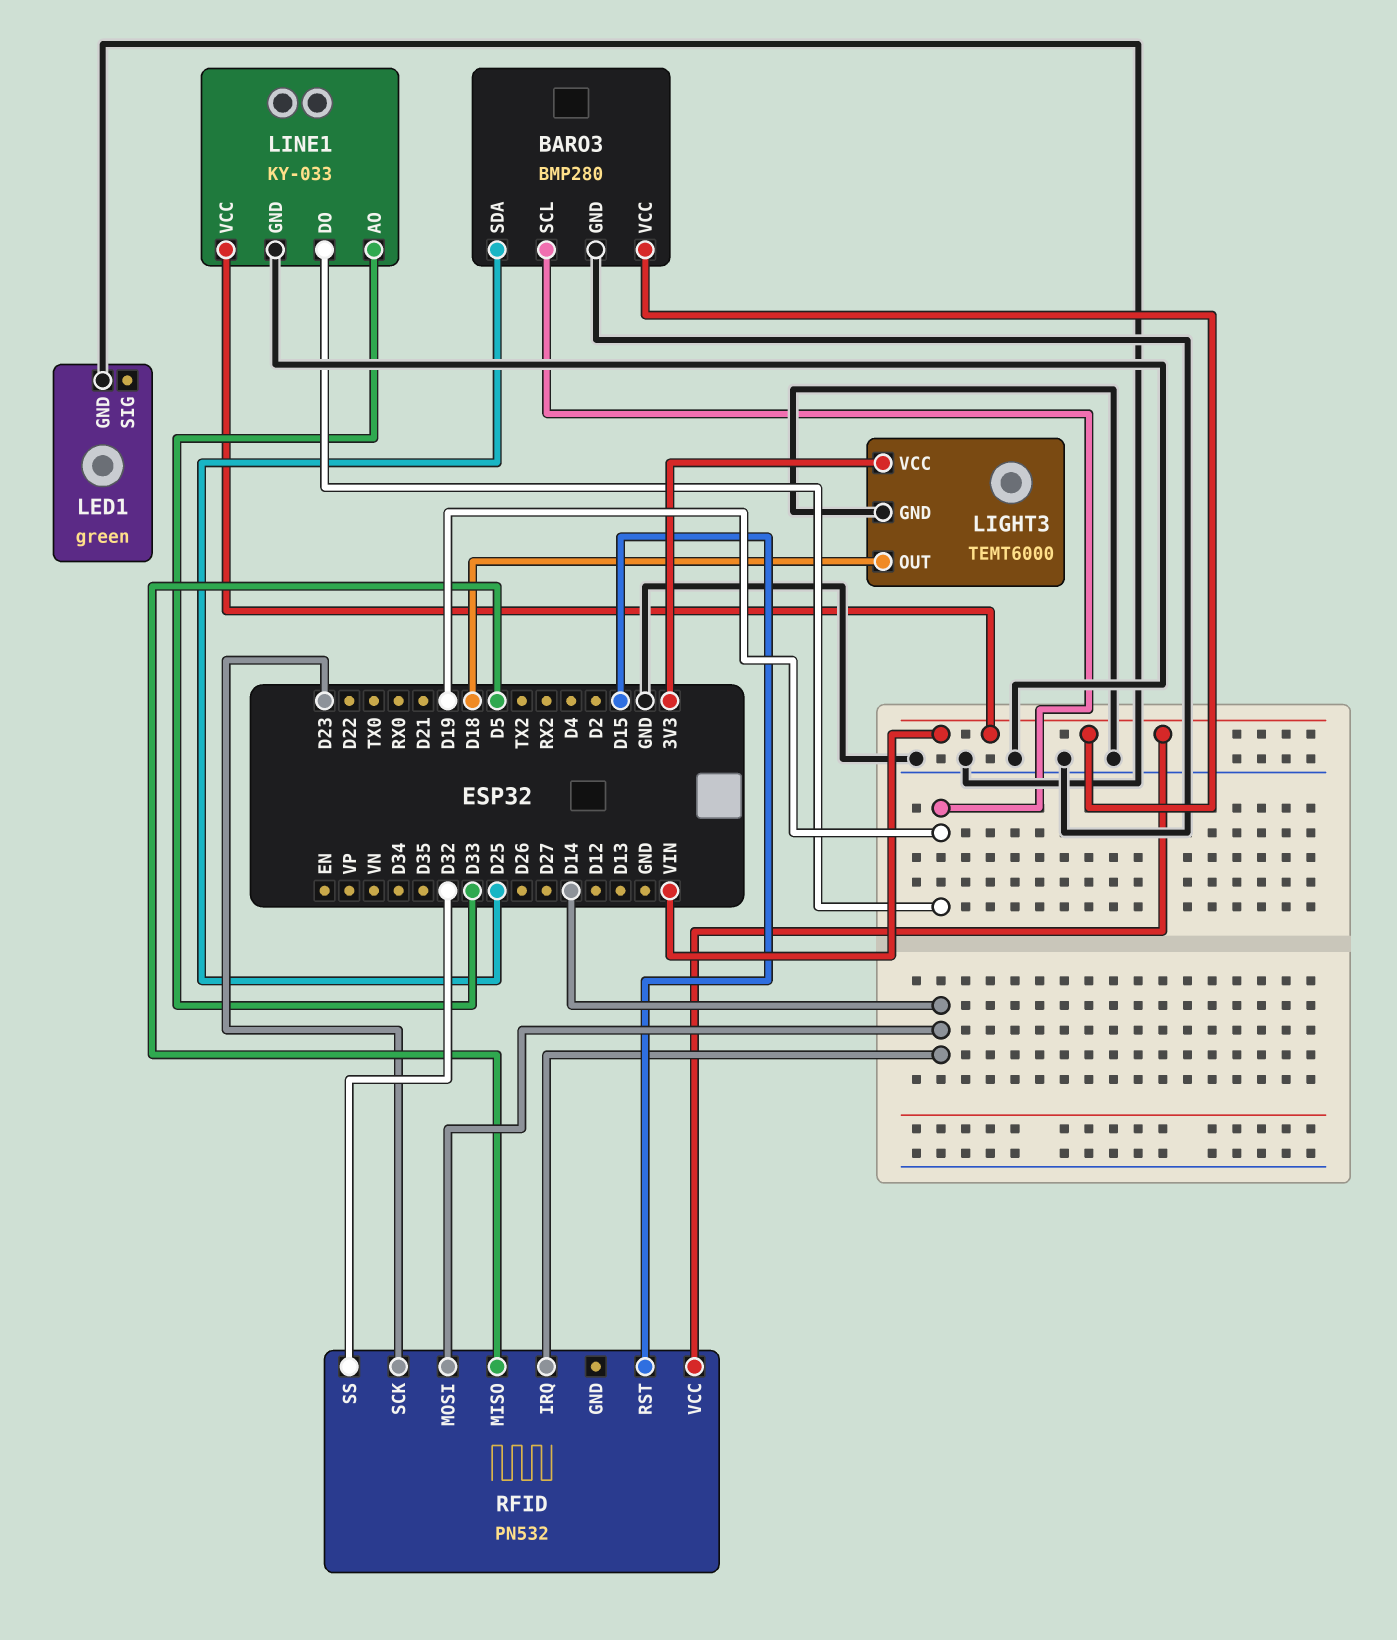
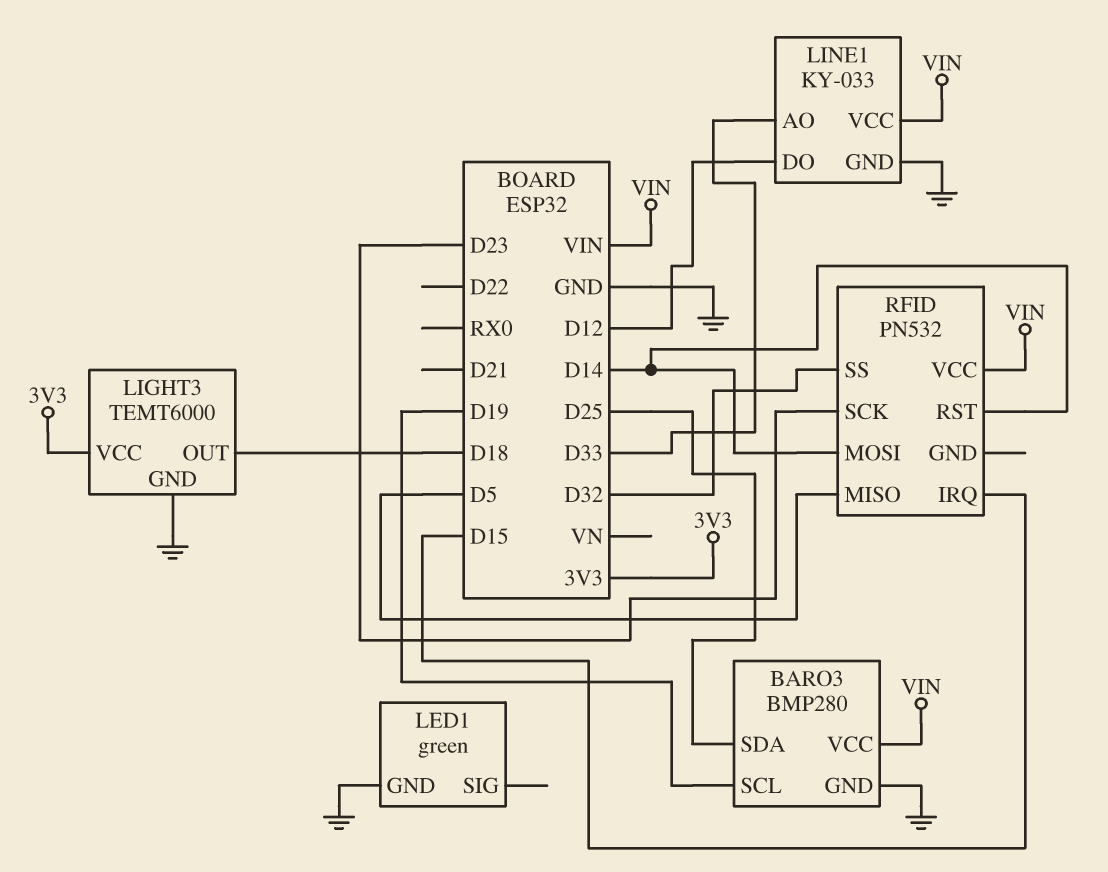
LINE1 pin DO: D19 -> D12
RFID pin IRQ: D14 -> D15
RFID pin RST: D15 -> D14

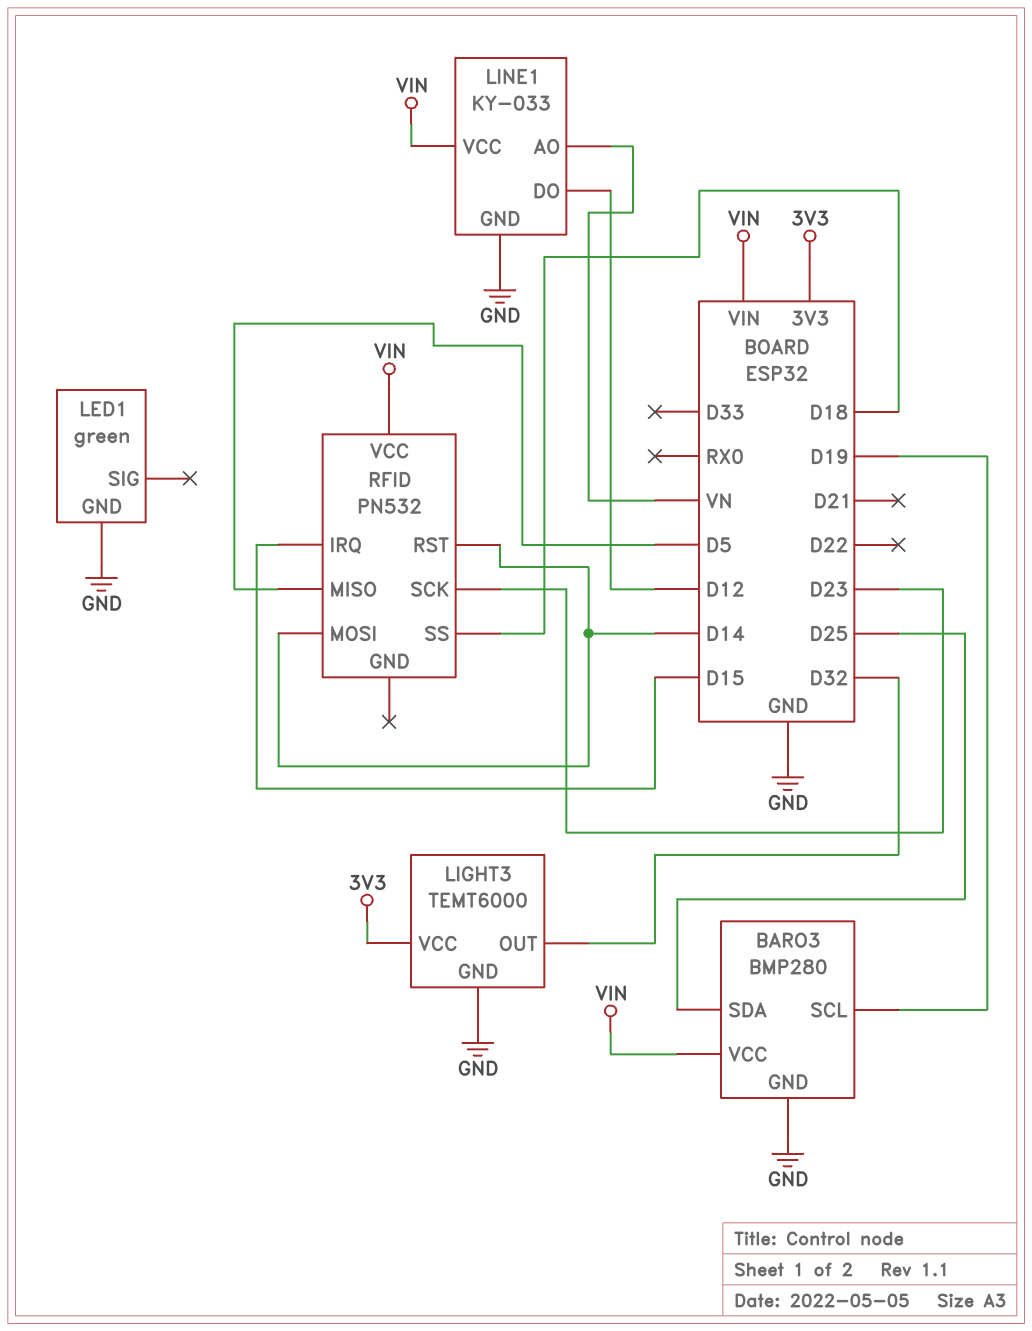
LIGHT3 pin OUT: D18 -> D32
LINE1 pin AO: D33 -> VN
RFID pin SS: D32 -> D18

